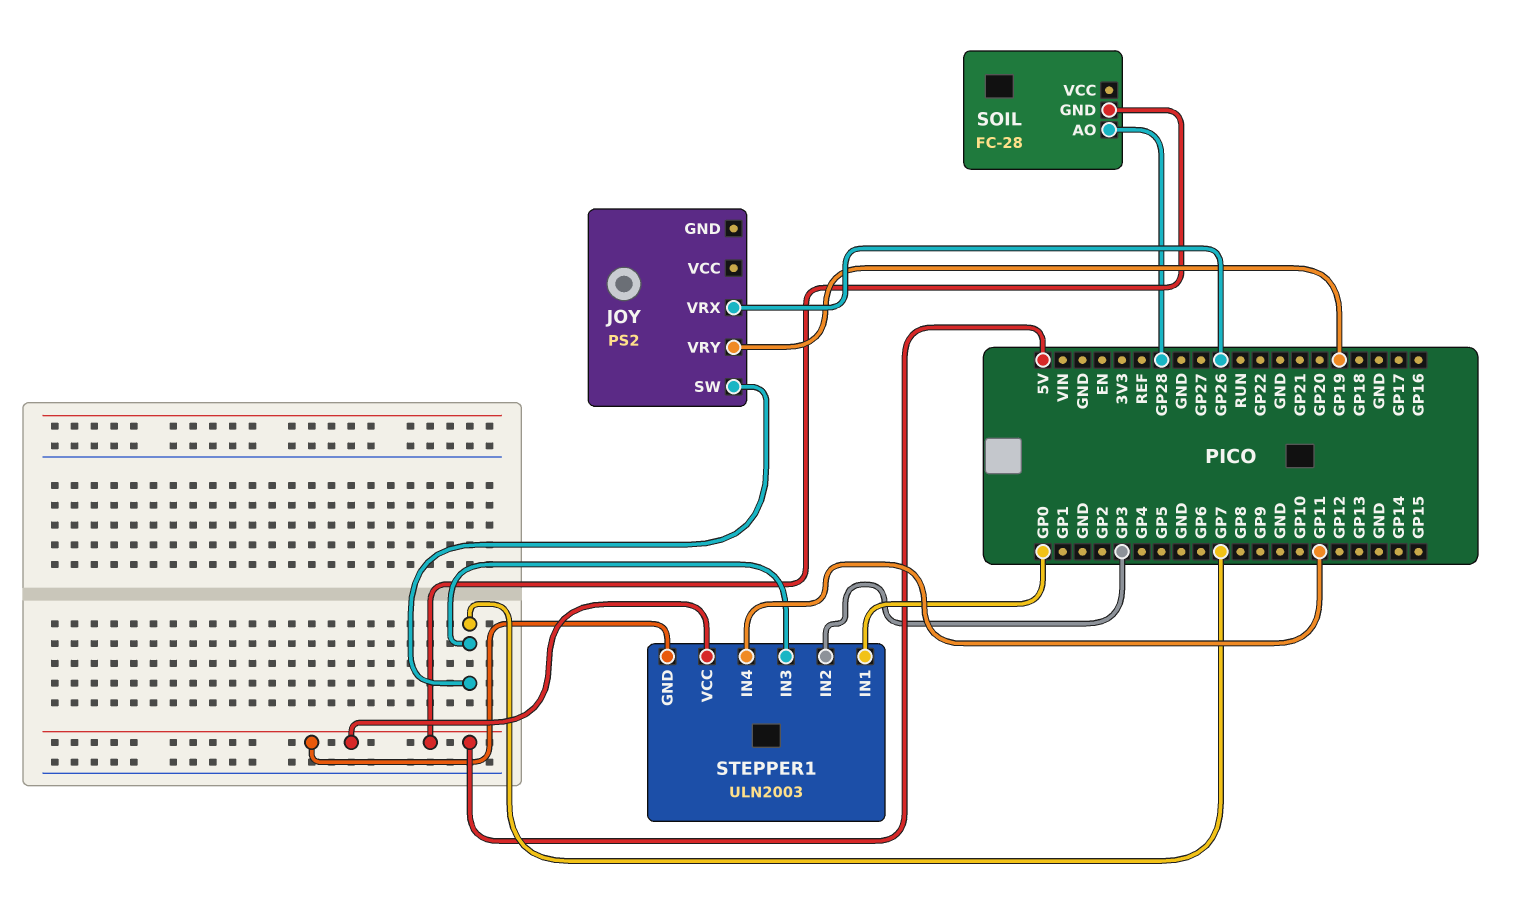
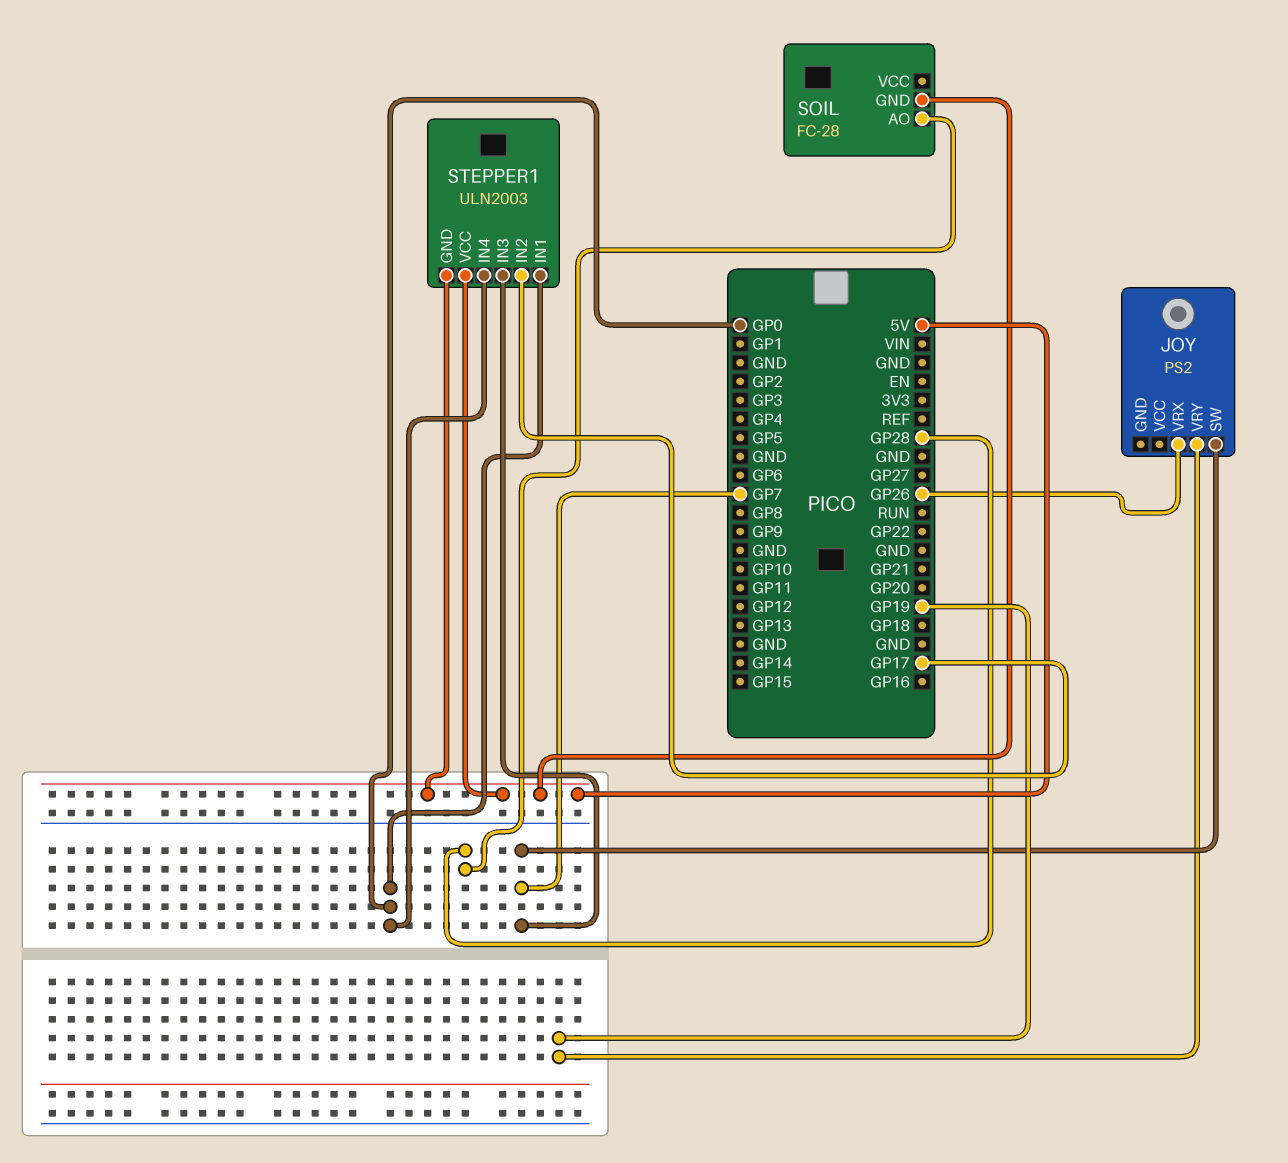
STEPPER1 pin IN2: GP3 -> GP17
STEPPER1 pin IN4: GP11 -> GP0

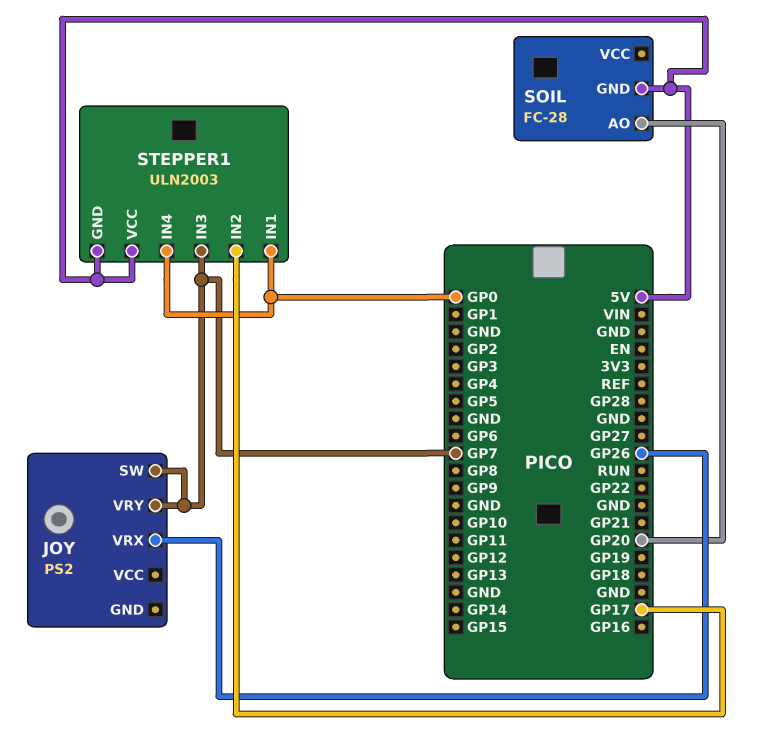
JOY pin VRY: GP19 -> GP7
SOIL pin AO: GP28 -> GP20

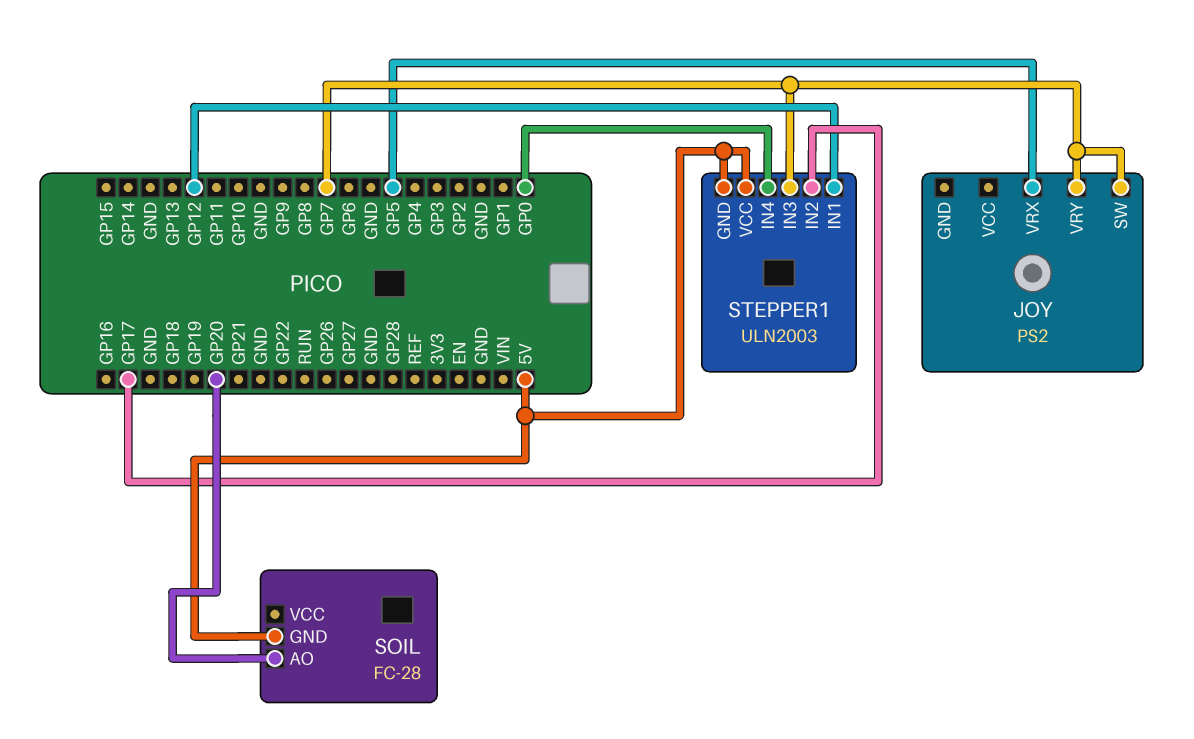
JOY pin VRX: GP26 -> GP5
STEPPER1 pin IN1: GP0 -> GP12

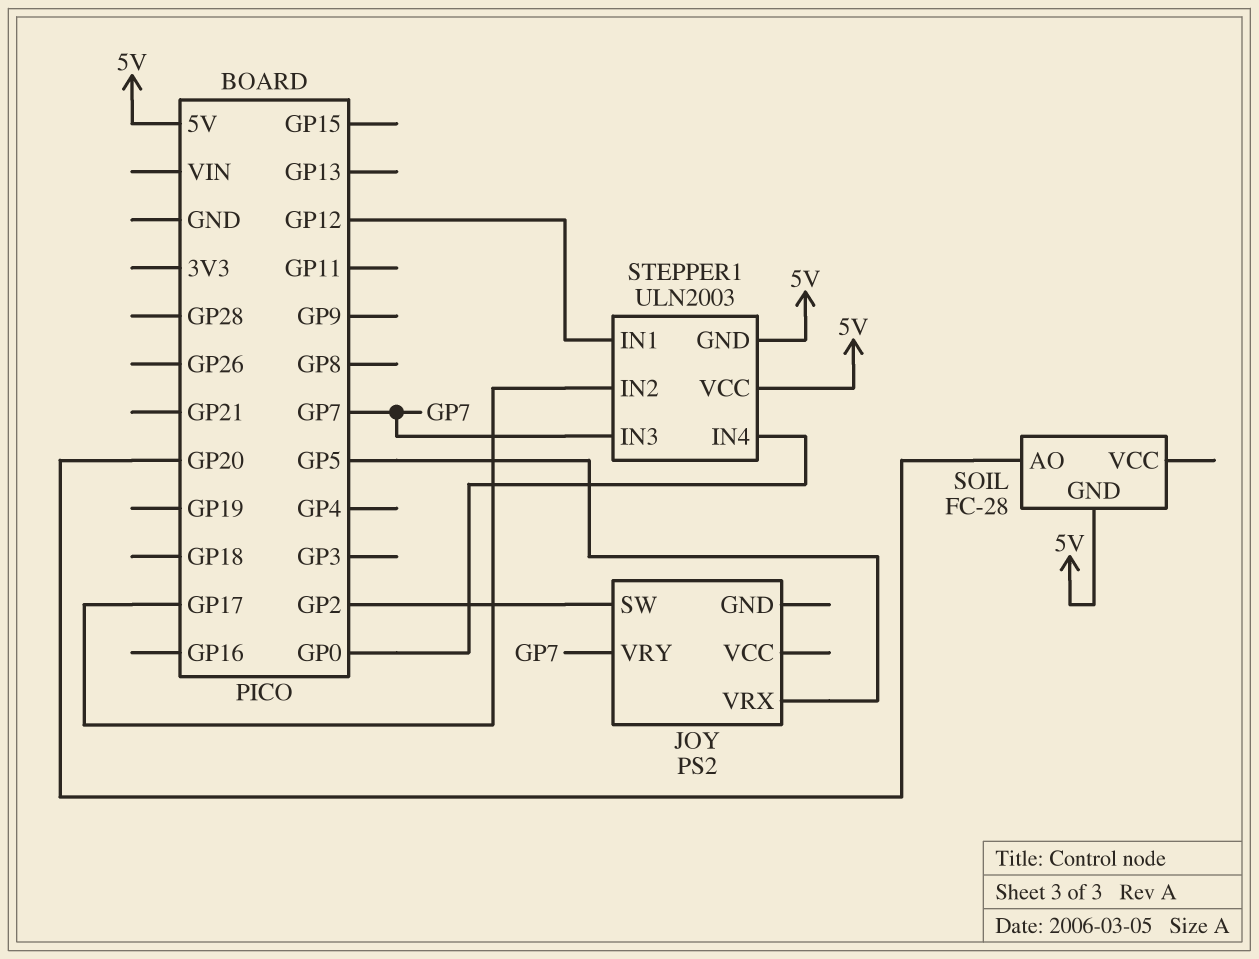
JOY pin SW: GP7 -> GP2

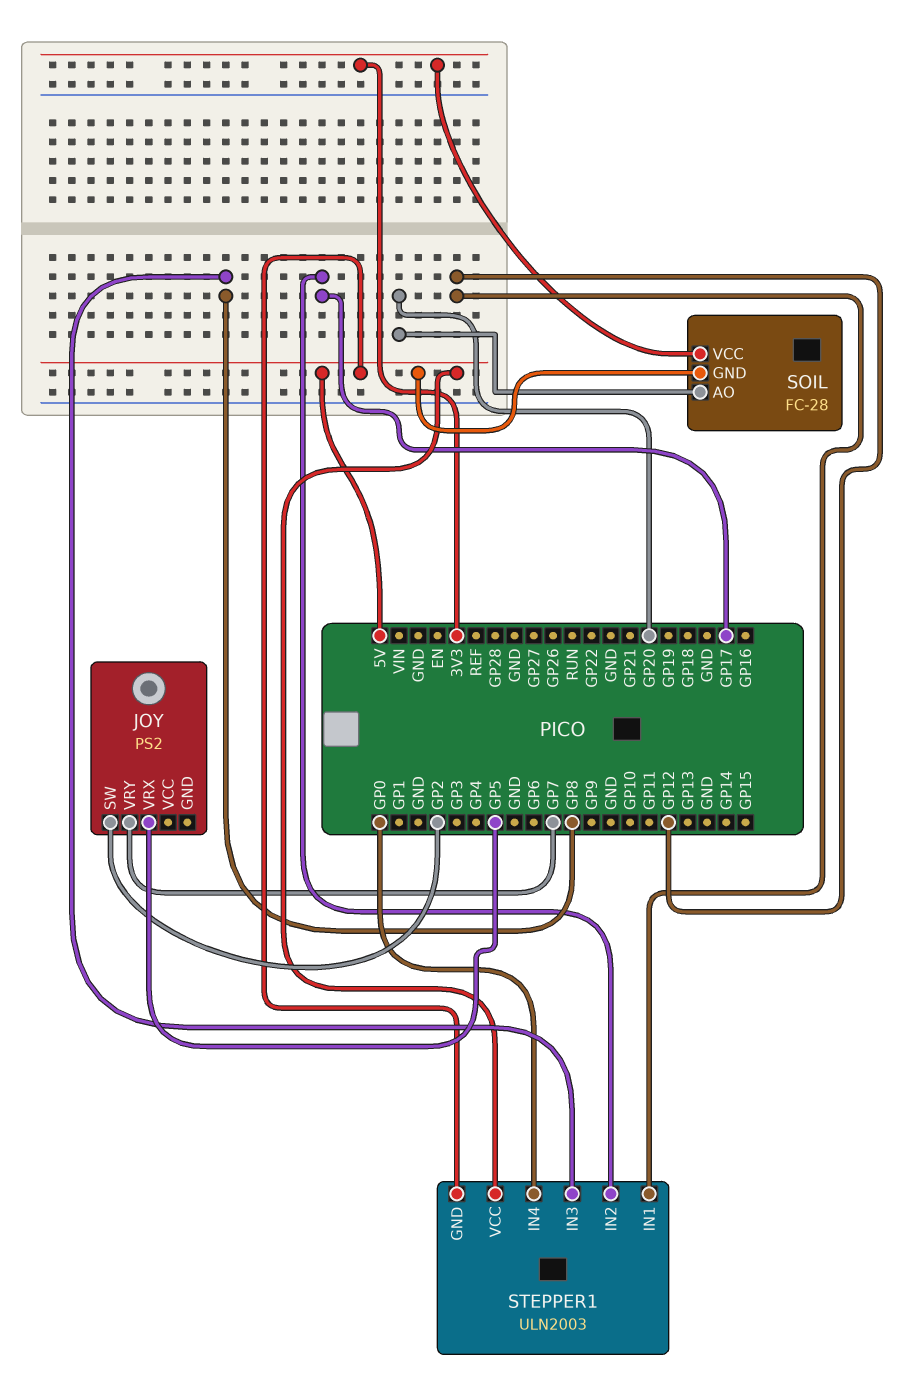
SOIL pin VCC: none -> 3V3
STEPPER1 pin IN3: GP7 -> GP8

